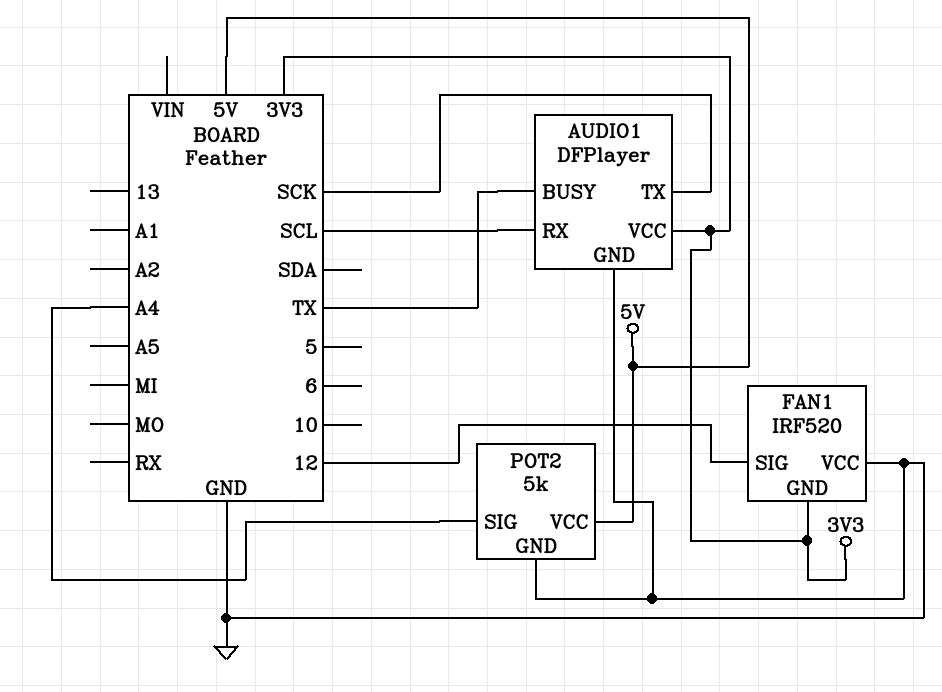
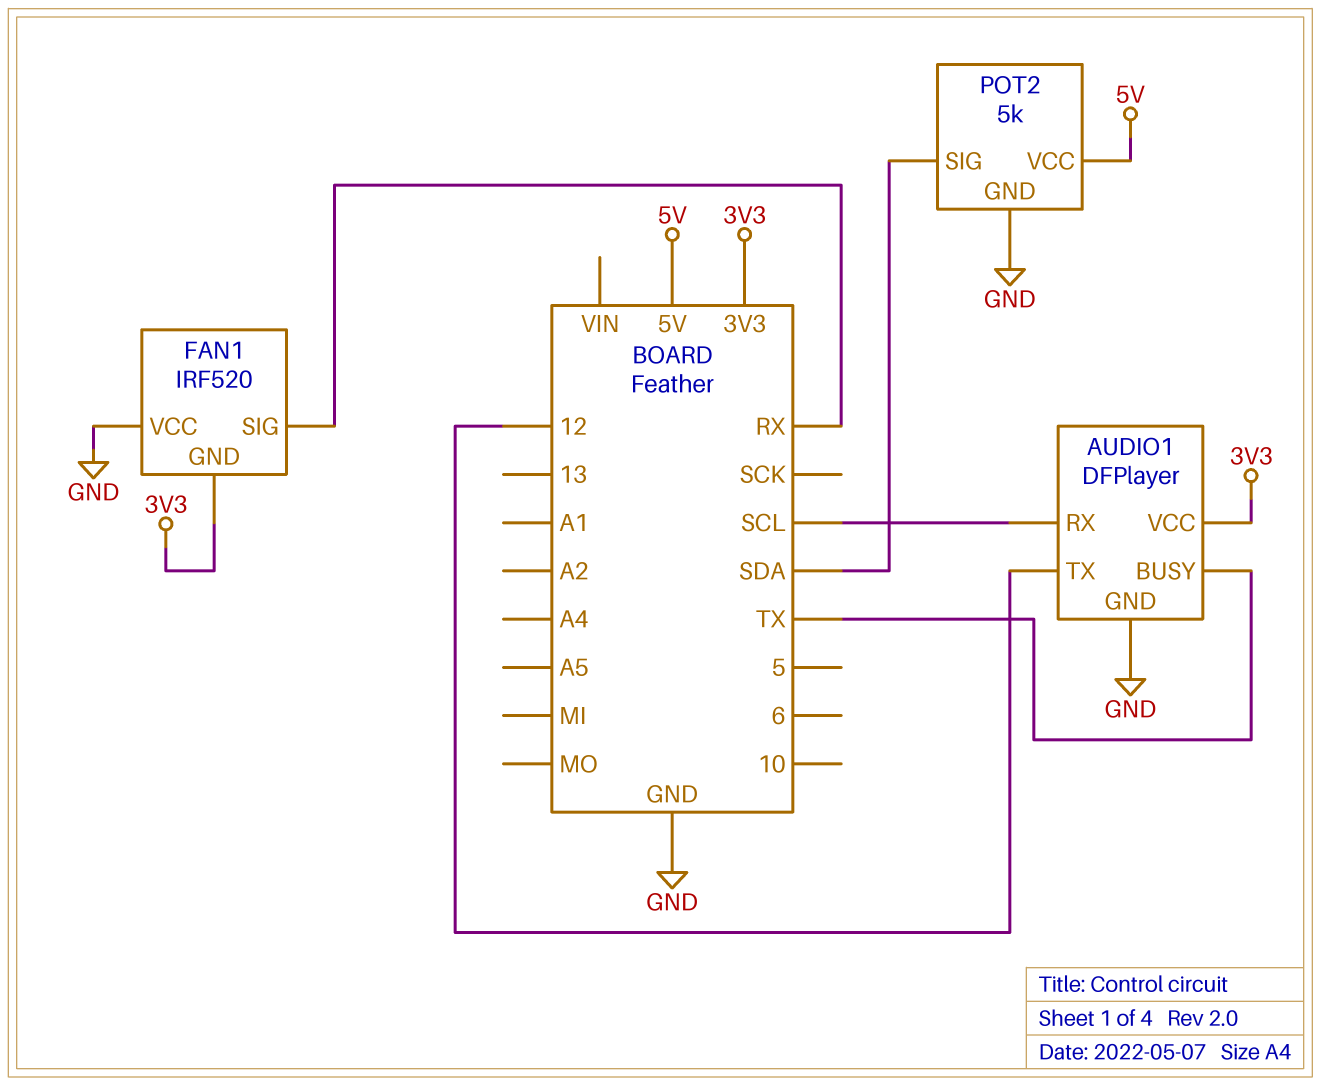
AUDIO1 pin TX: SCK -> 12
FAN1 pin SIG: 12 -> RX
POT2 pin SIG: A4 -> SDA

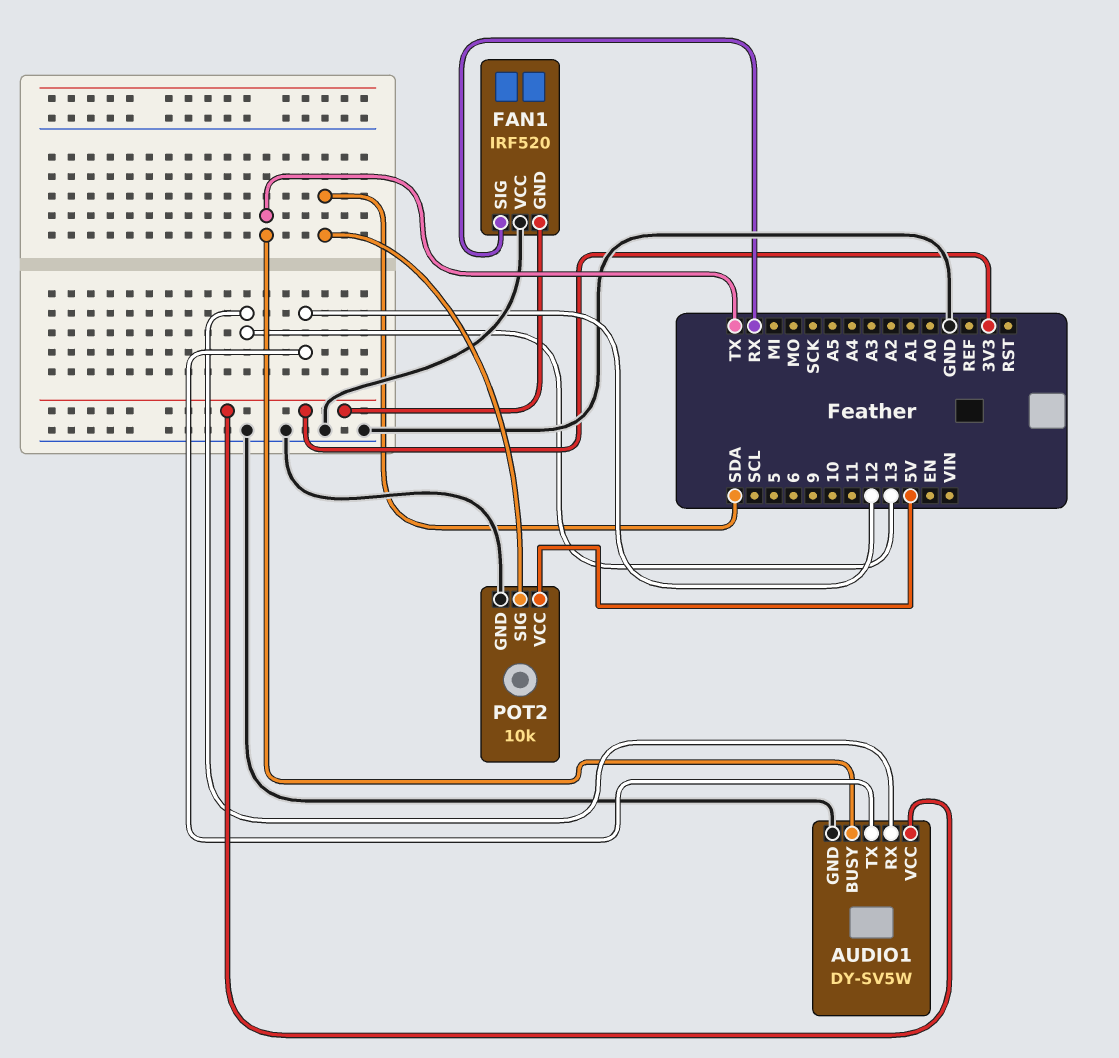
AUDIO1: DFPlayer -> DY-SV5W
AUDIO1 pin RX: SCL -> 13
POT2: 5k -> 10k

